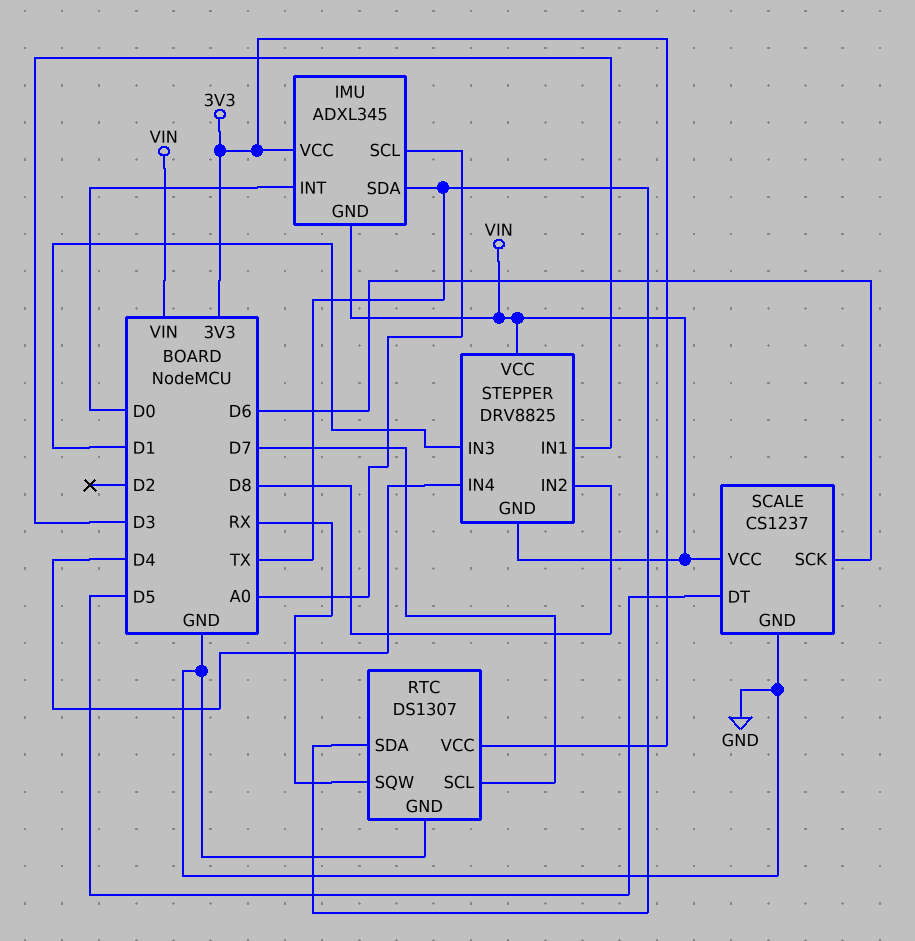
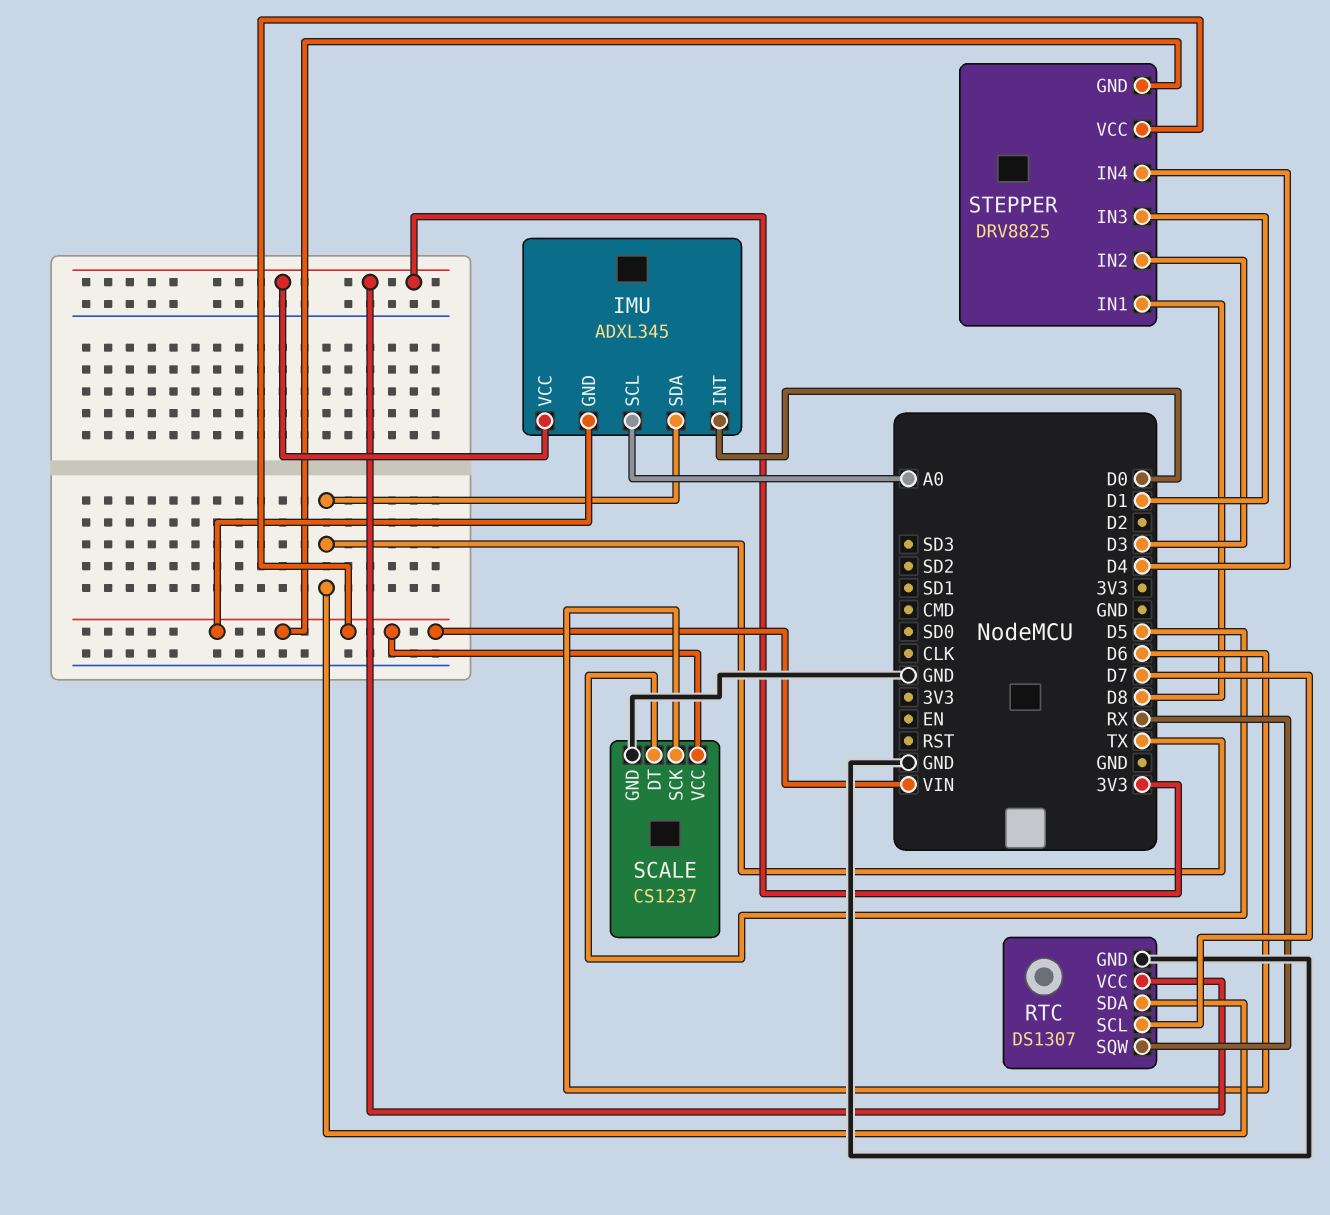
STEPPER pin IN1: D3 -> D8
STEPPER pin IN2: D8 -> D3

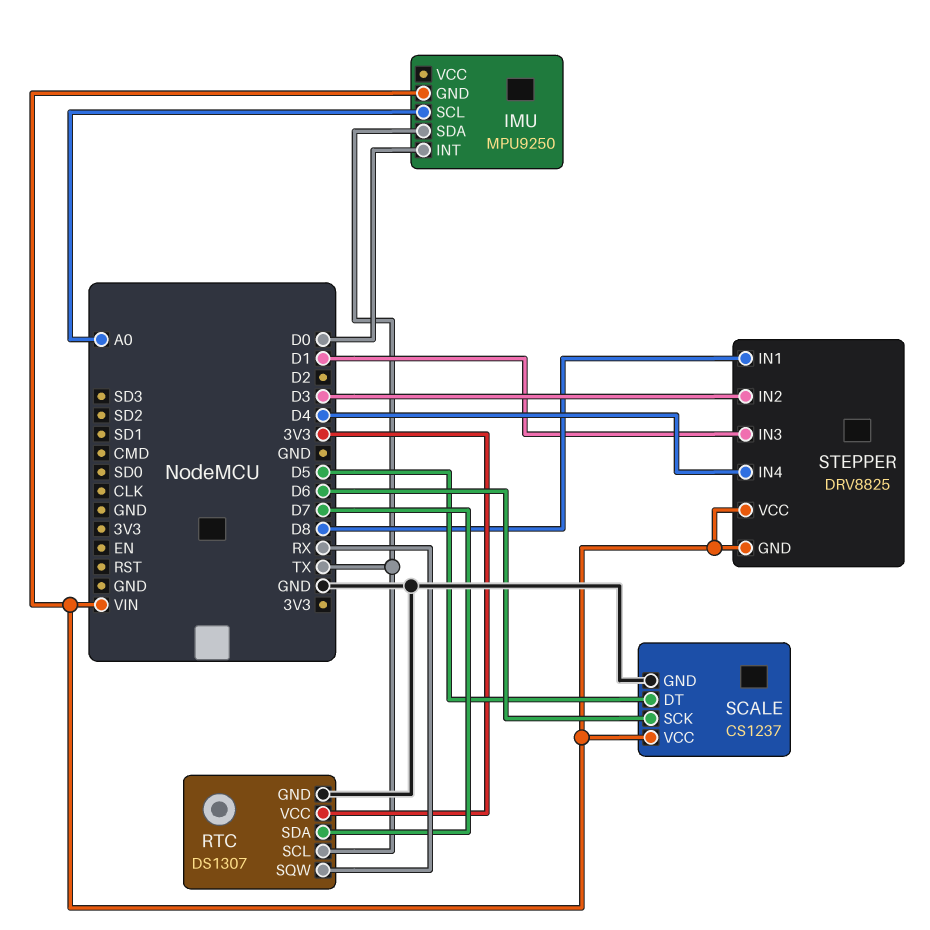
IMU: ADXL345 -> MPU9250
IMU pin VCC: 3V3 -> none
RTC pin SCL: D7 -> TX
RTC pin SDA: TX -> D7

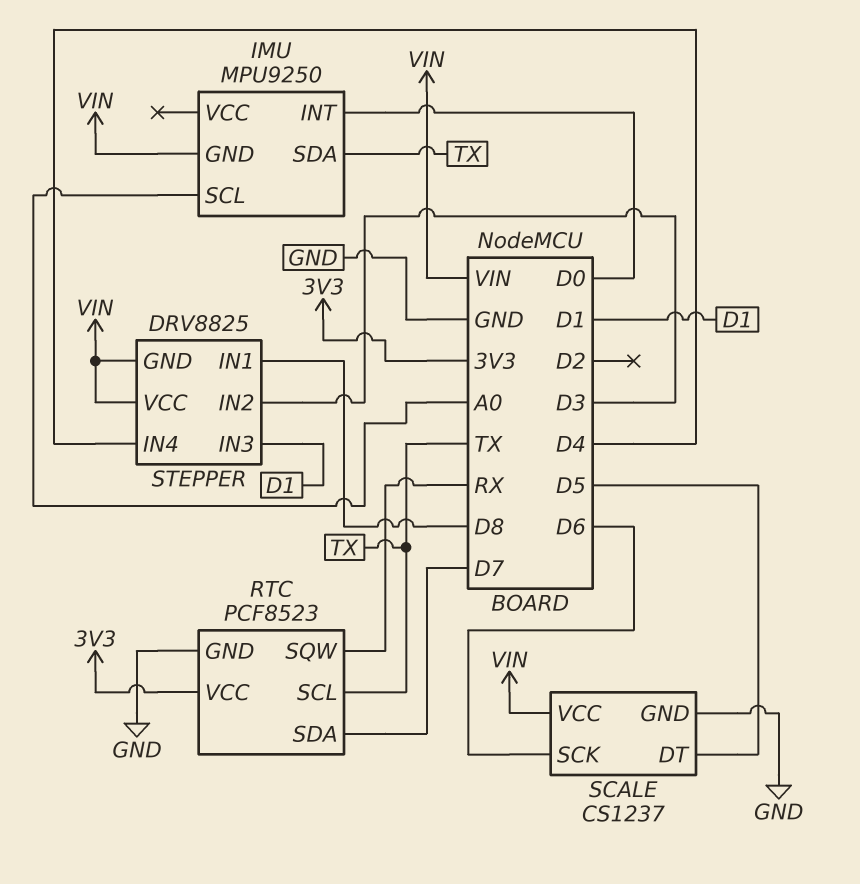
RTC: DS1307 -> PCF8523

